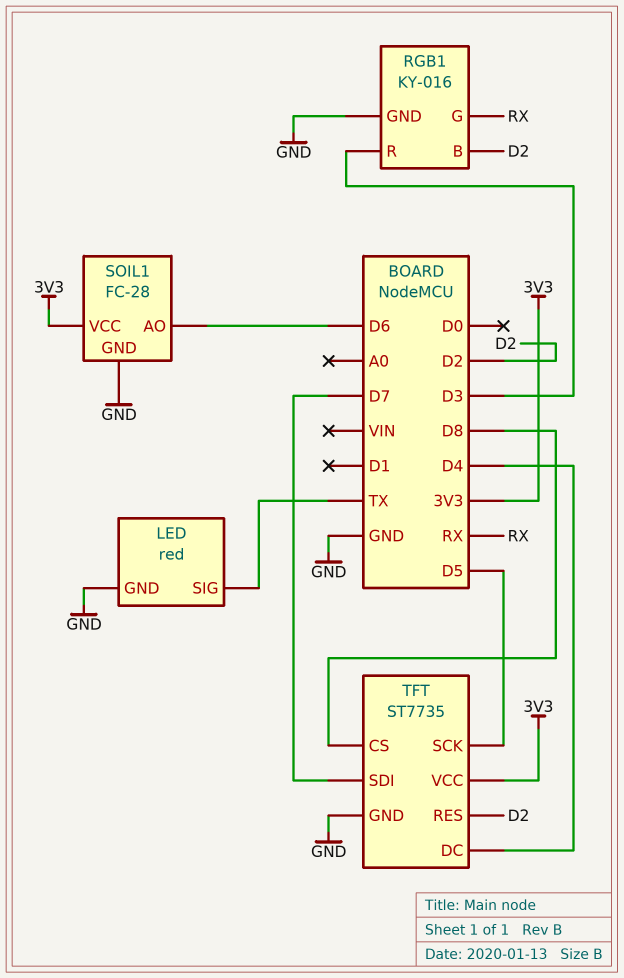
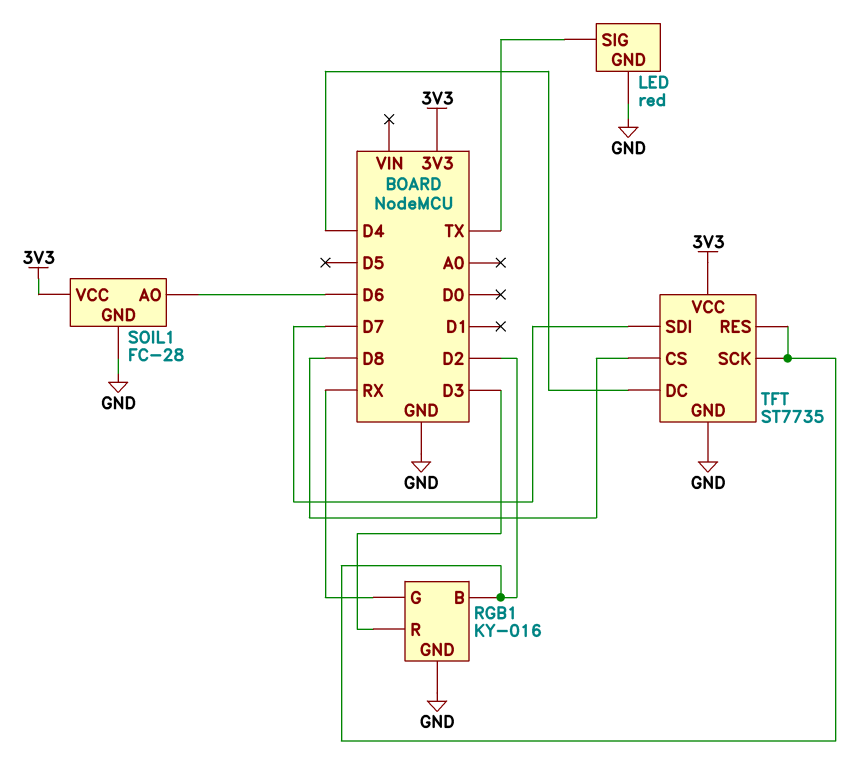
TFT pin SCK: D5 -> D2

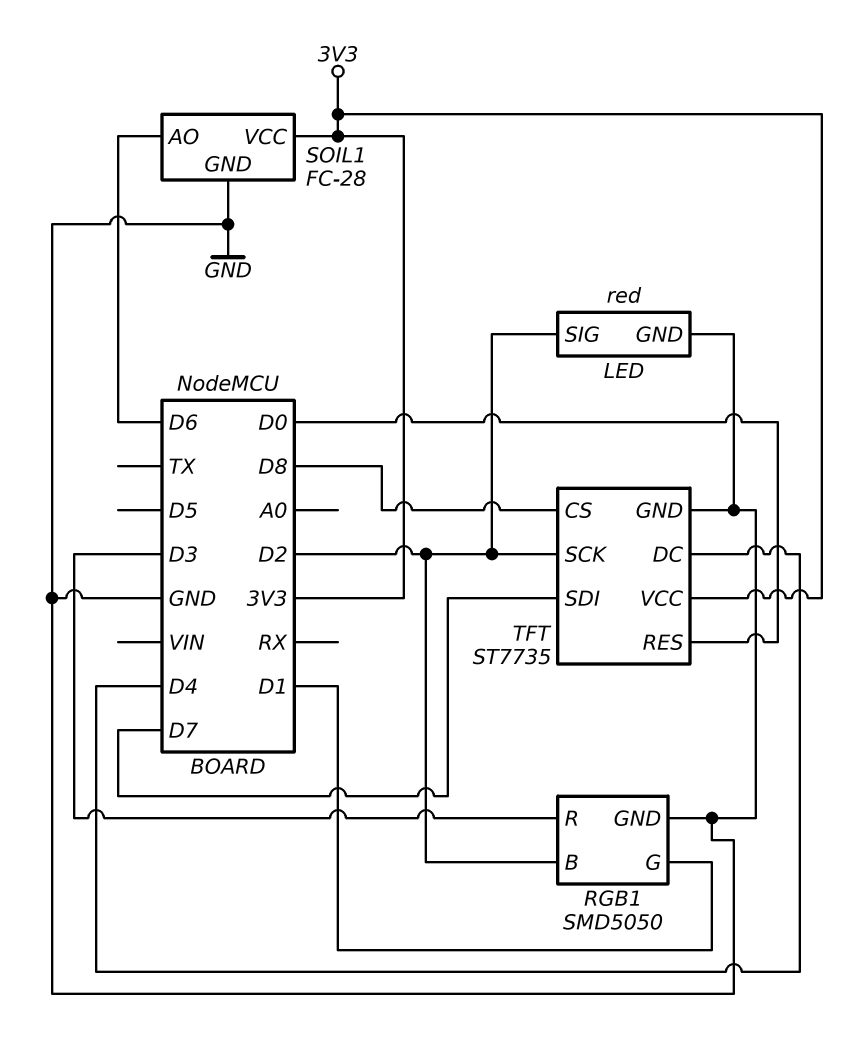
LED pin SIG: TX -> D2
RGB1: KY-016 -> SMD5050
RGB1 pin G: RX -> D1
TFT pin RES: D2 -> D0

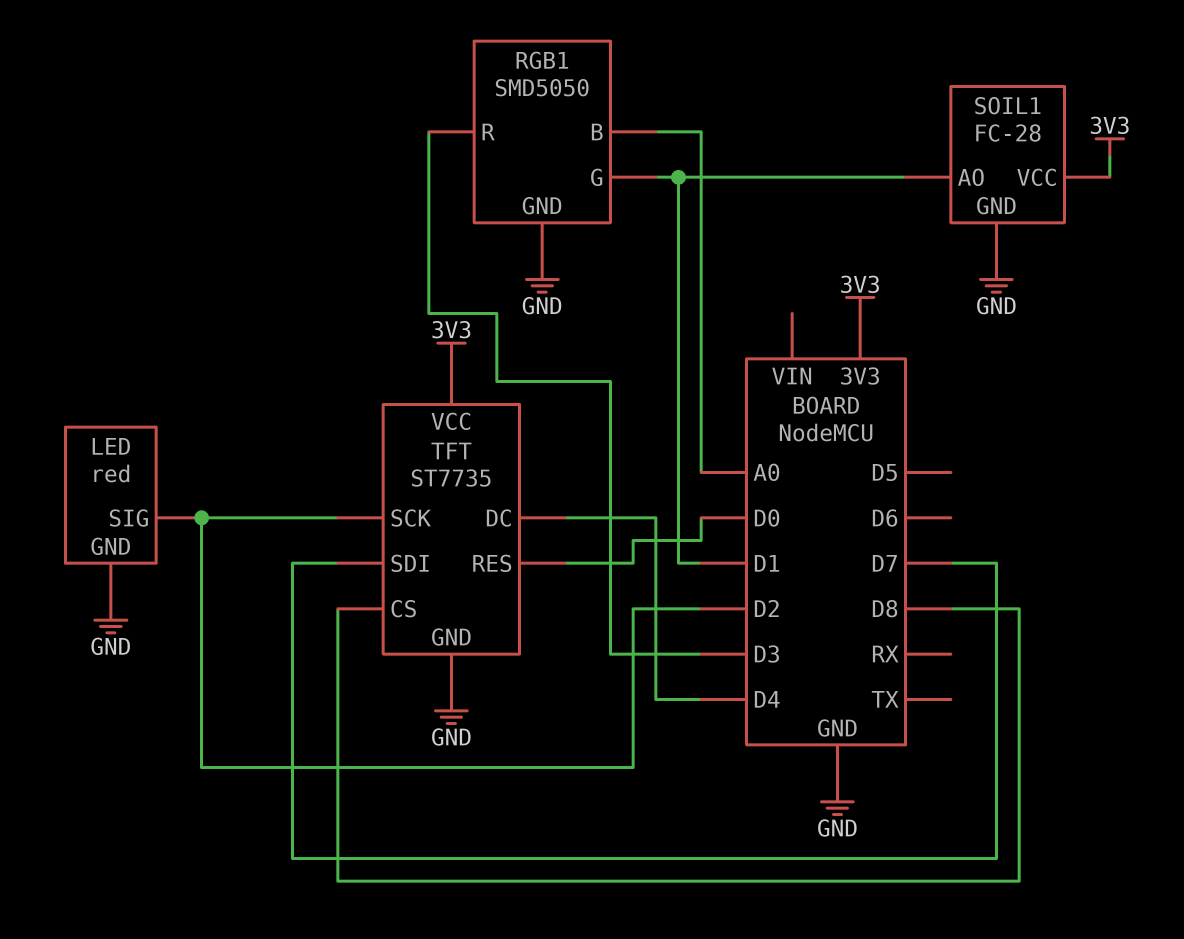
RGB1 pin B: D2 -> A0
SOIL1 pin AO: D6 -> D1

